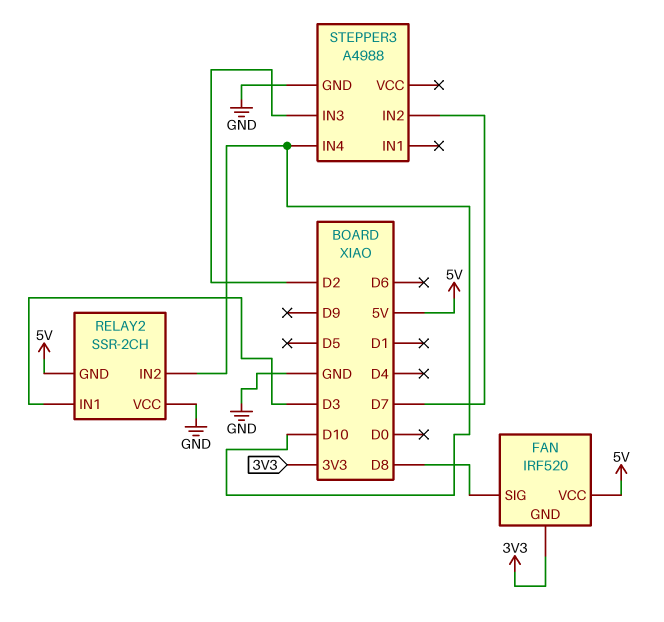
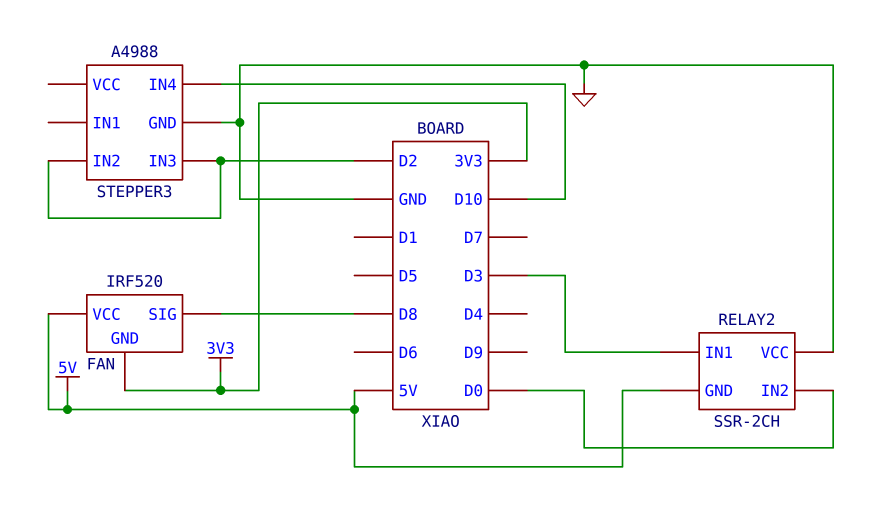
RELAY2 pin IN2: D10 -> D0
STEPPER3 pin IN2: D7 -> D2

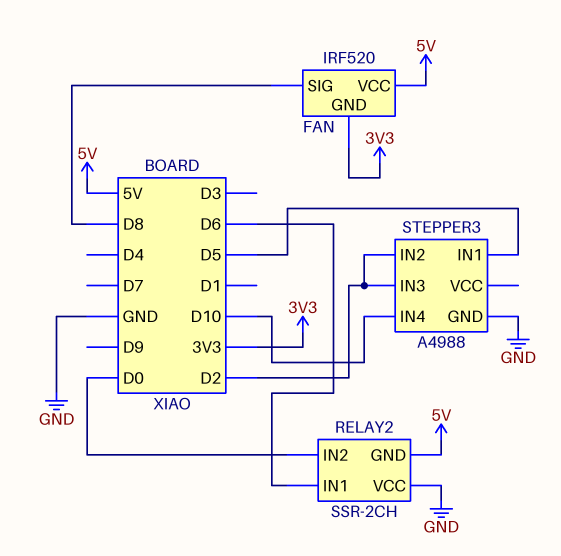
RELAY2 pin IN1: D3 -> D6
STEPPER3 pin IN1: none -> D5

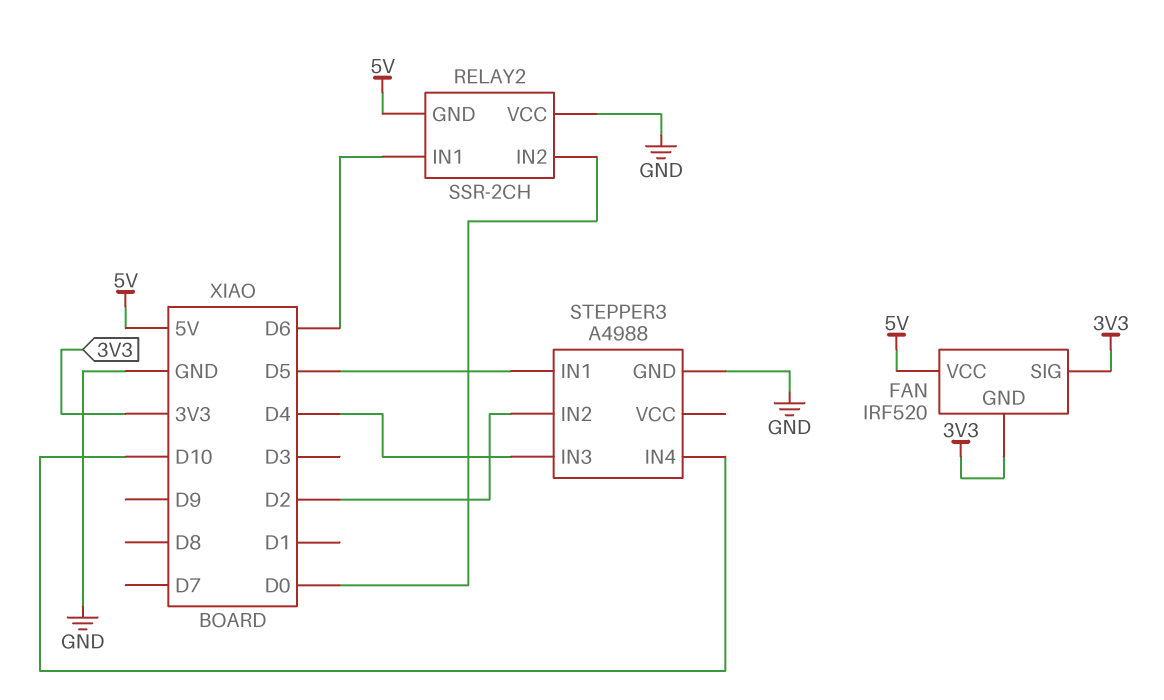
FAN pin SIG: D8 -> 3V3
STEPPER3 pin IN3: D2 -> D4

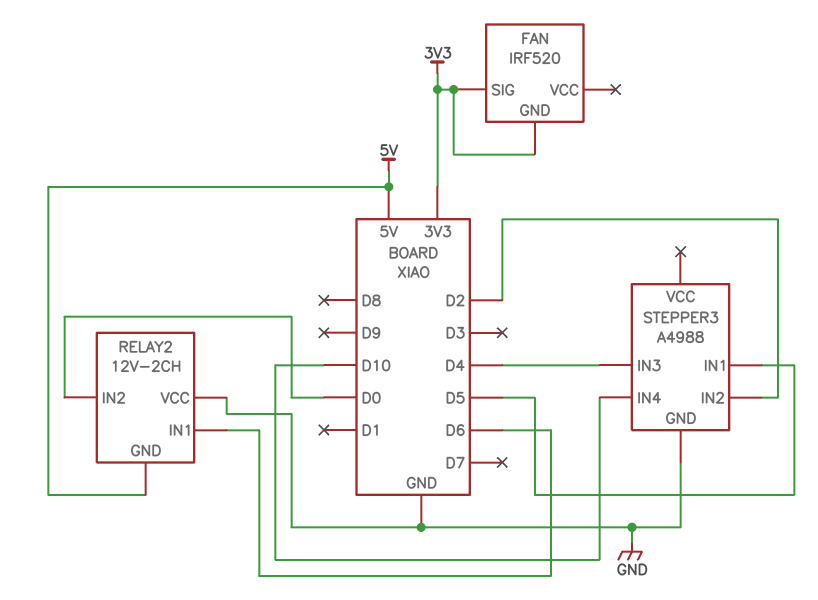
FAN pin VCC: 5V -> none
RELAY2: SSR-2CH -> 12V-2CH

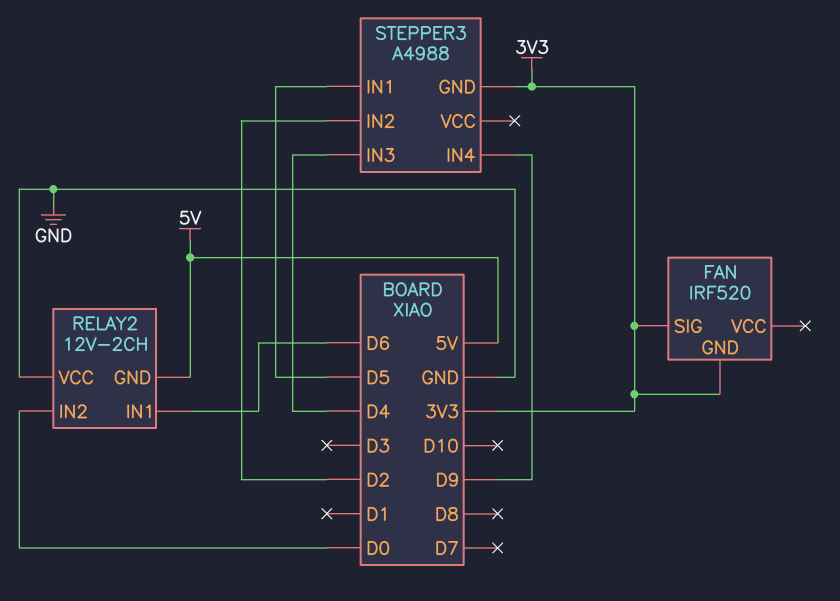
STEPPER3 pin GND: GND -> 3V3
STEPPER3 pin IN4: D10 -> D9

